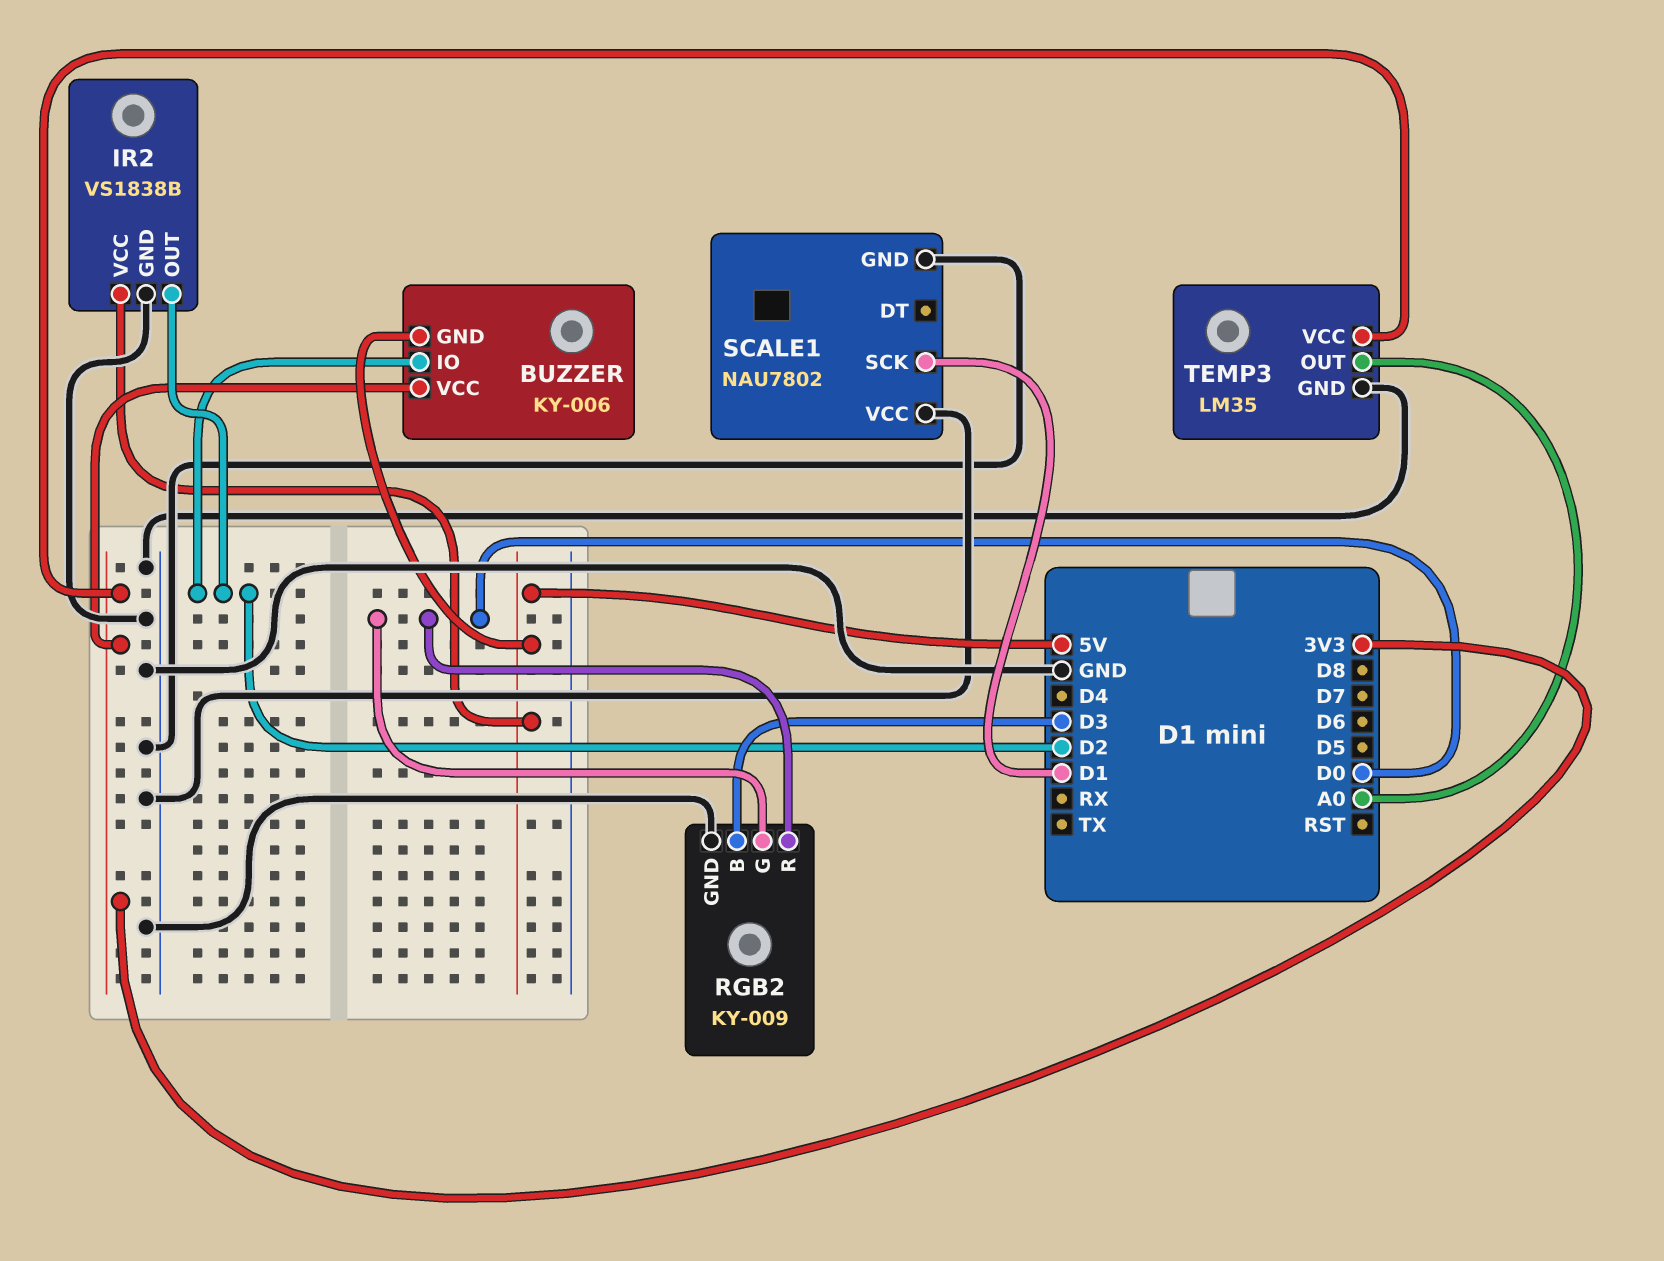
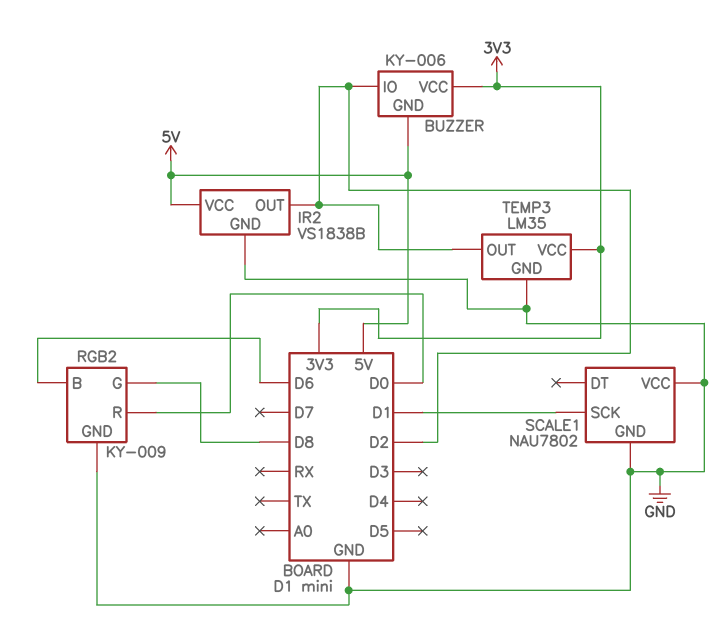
RGB2 pin B: D3 -> D6
RGB2 pin G: D0 -> D8
TEMP3 pin OUT: A0 -> D2

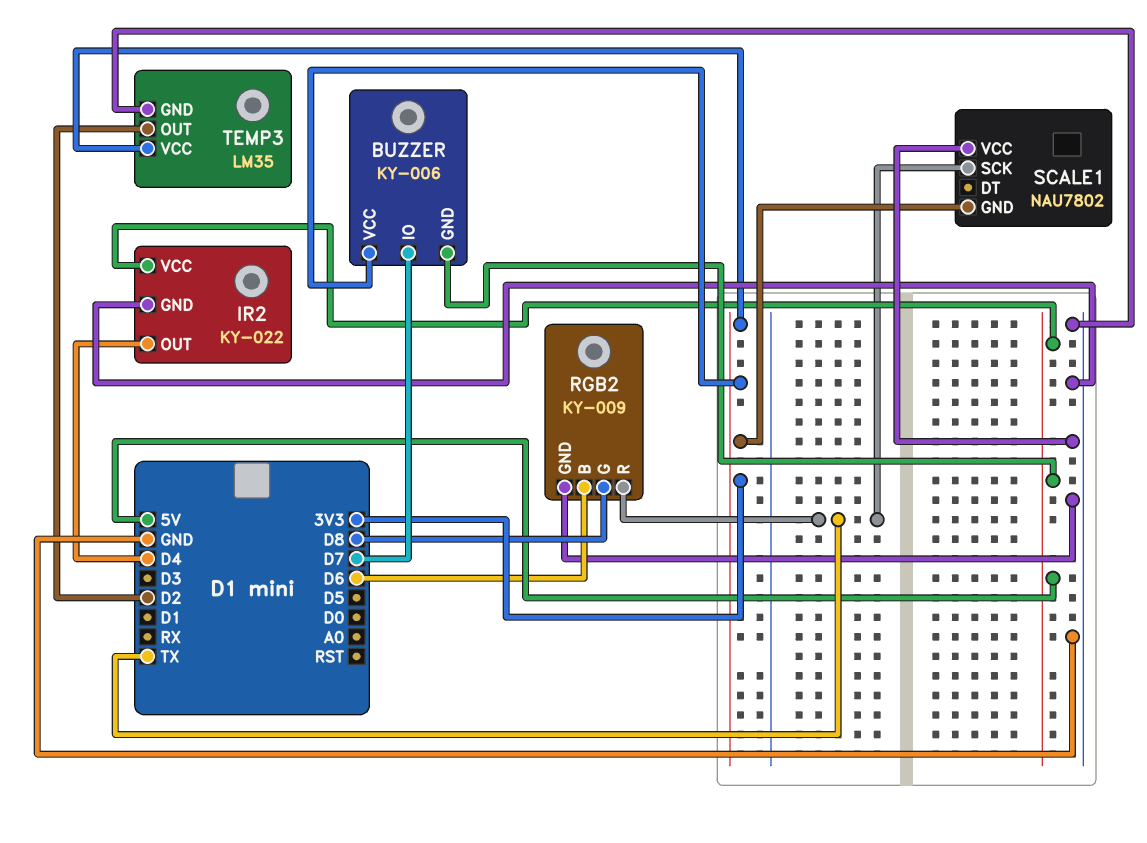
BUZZER pin IO: D2 -> D7
IR2: VS1838B -> KY-022
IR2 pin OUT: D2 -> D4
RGB2 pin R: D0 -> TX
SCALE1 pin GND: GND -> 3V3
SCALE1 pin SCK: D1 -> TX

